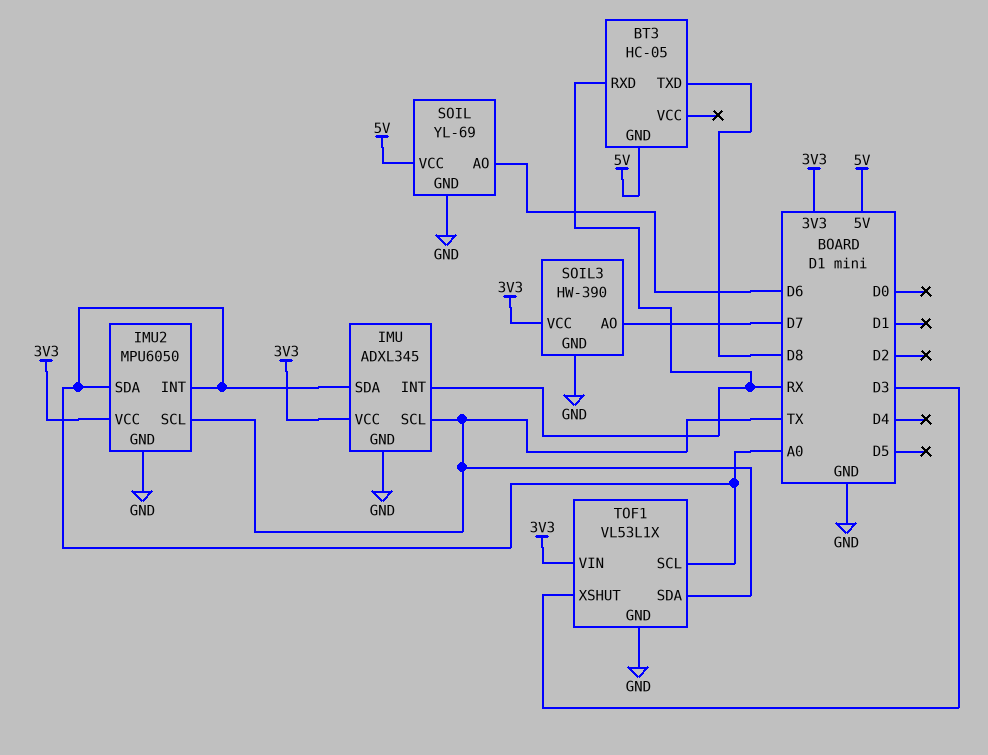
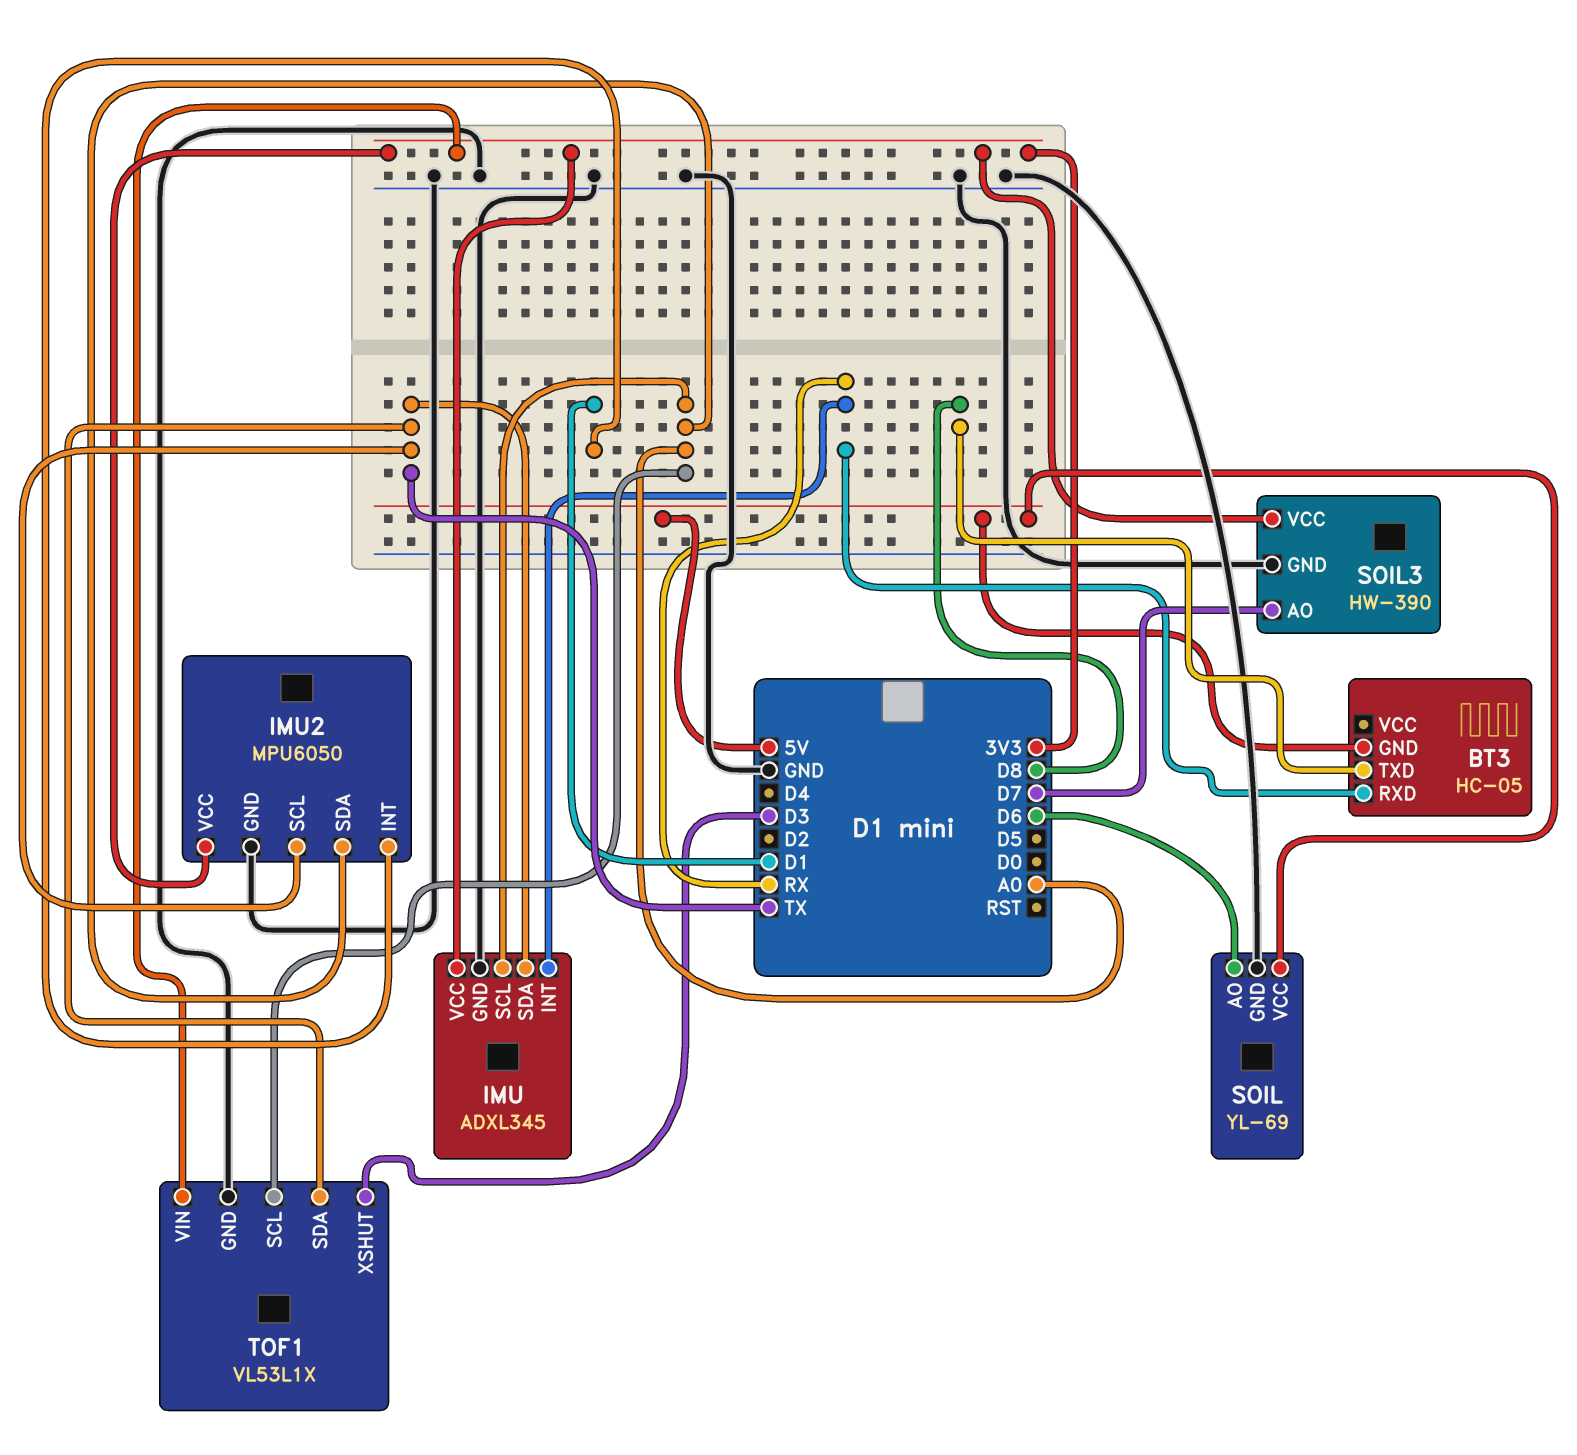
IMU pin SCL: TX -> A0
IMU pin SDA: A0 -> TX
IMU2 pin INT: A0 -> D1

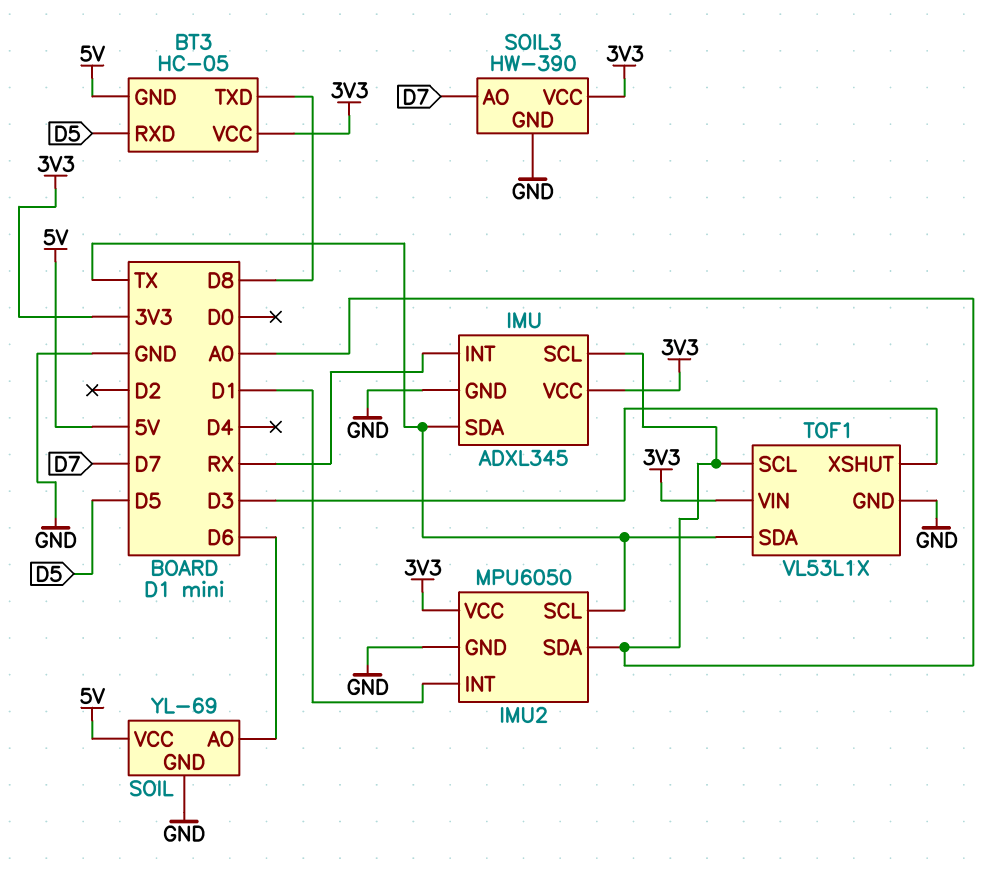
BT3 pin RXD: RX -> D5
BT3 pin VCC: none -> 3V3

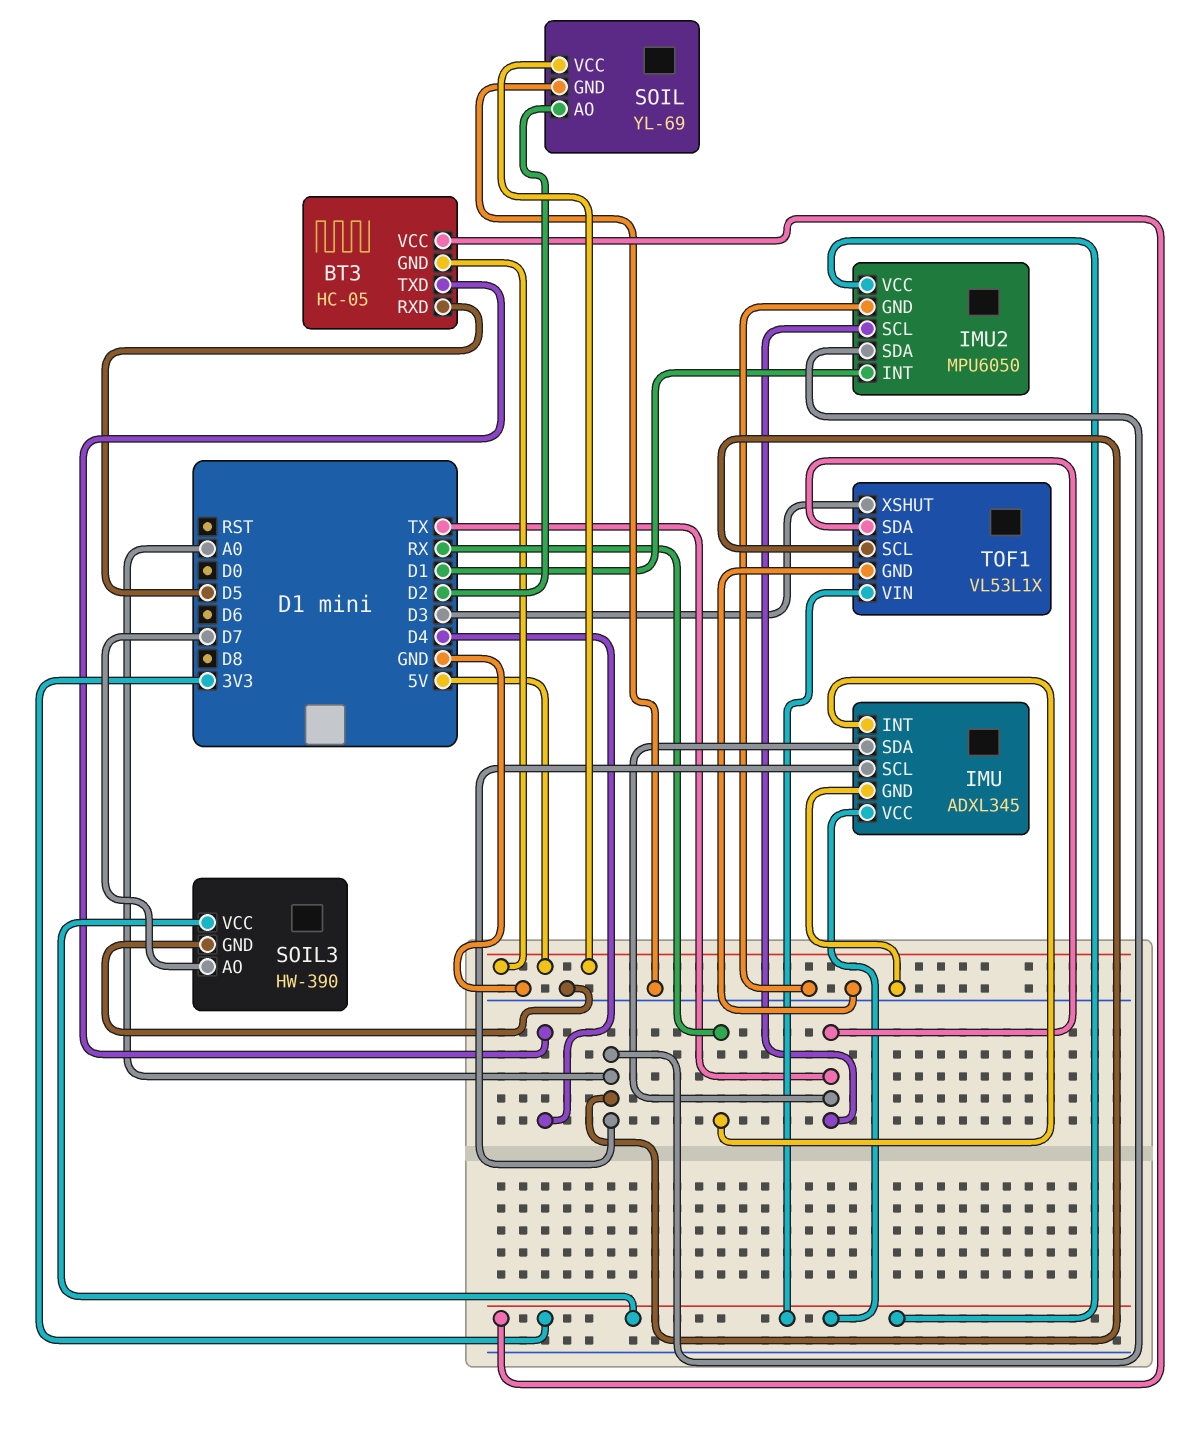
BT3 pin TXD: D8 -> D4
SOIL pin AO: D6 -> D2

